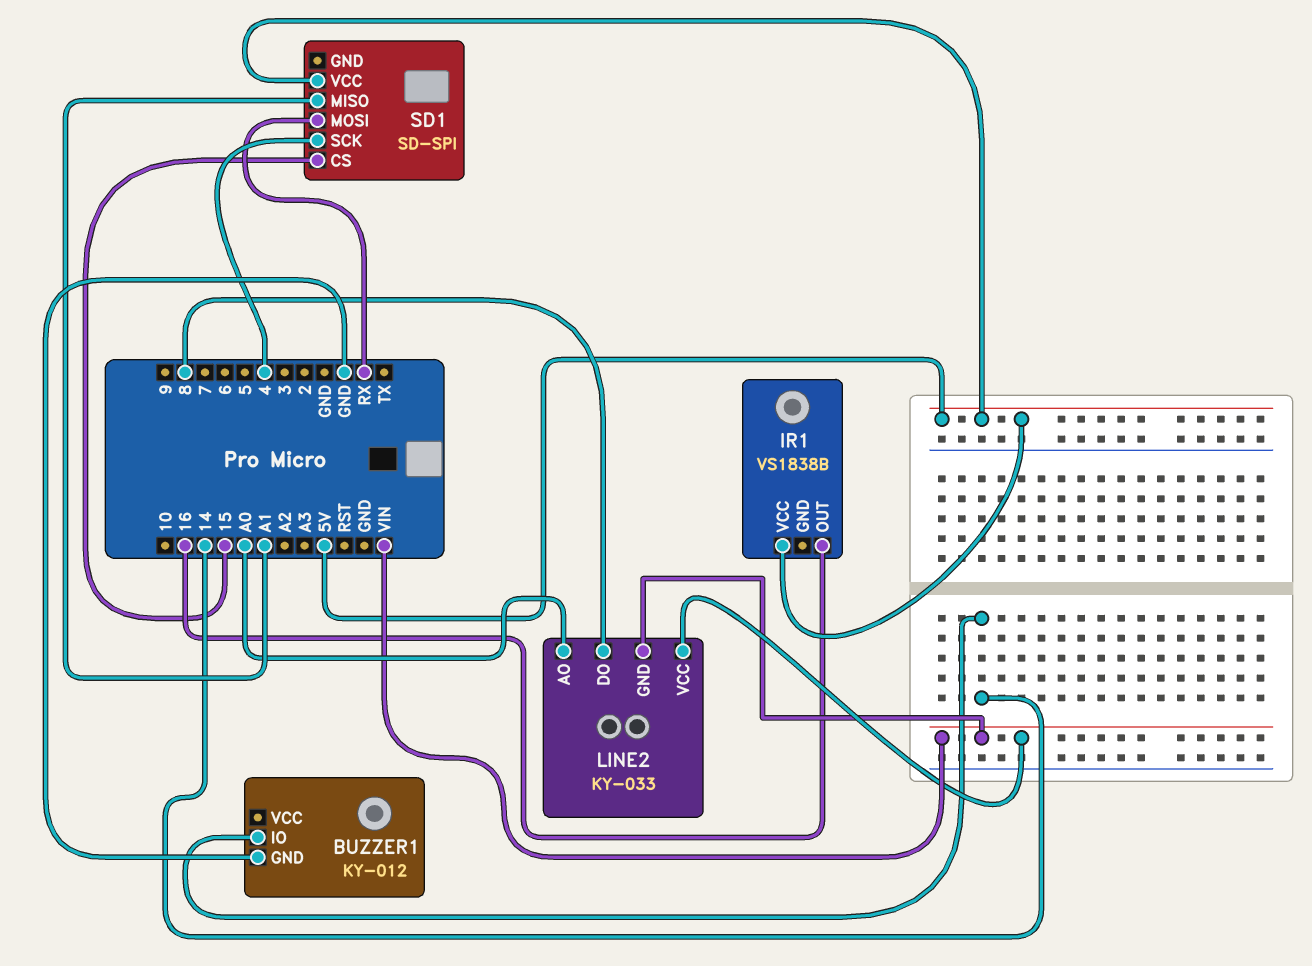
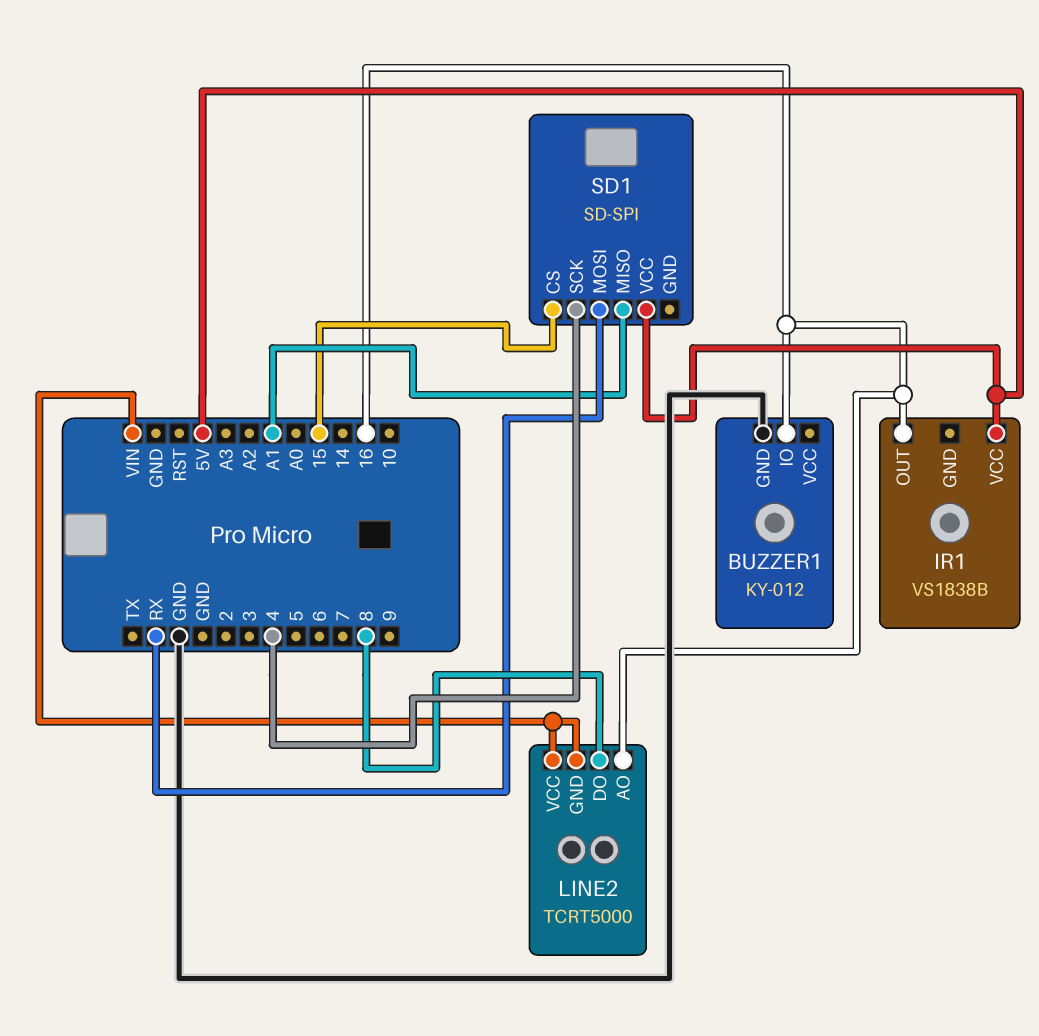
BUZZER1 pin IO: 14 -> 16
LINE2: KY-033 -> TCRT5000
LINE2 pin AO: A0 -> 16

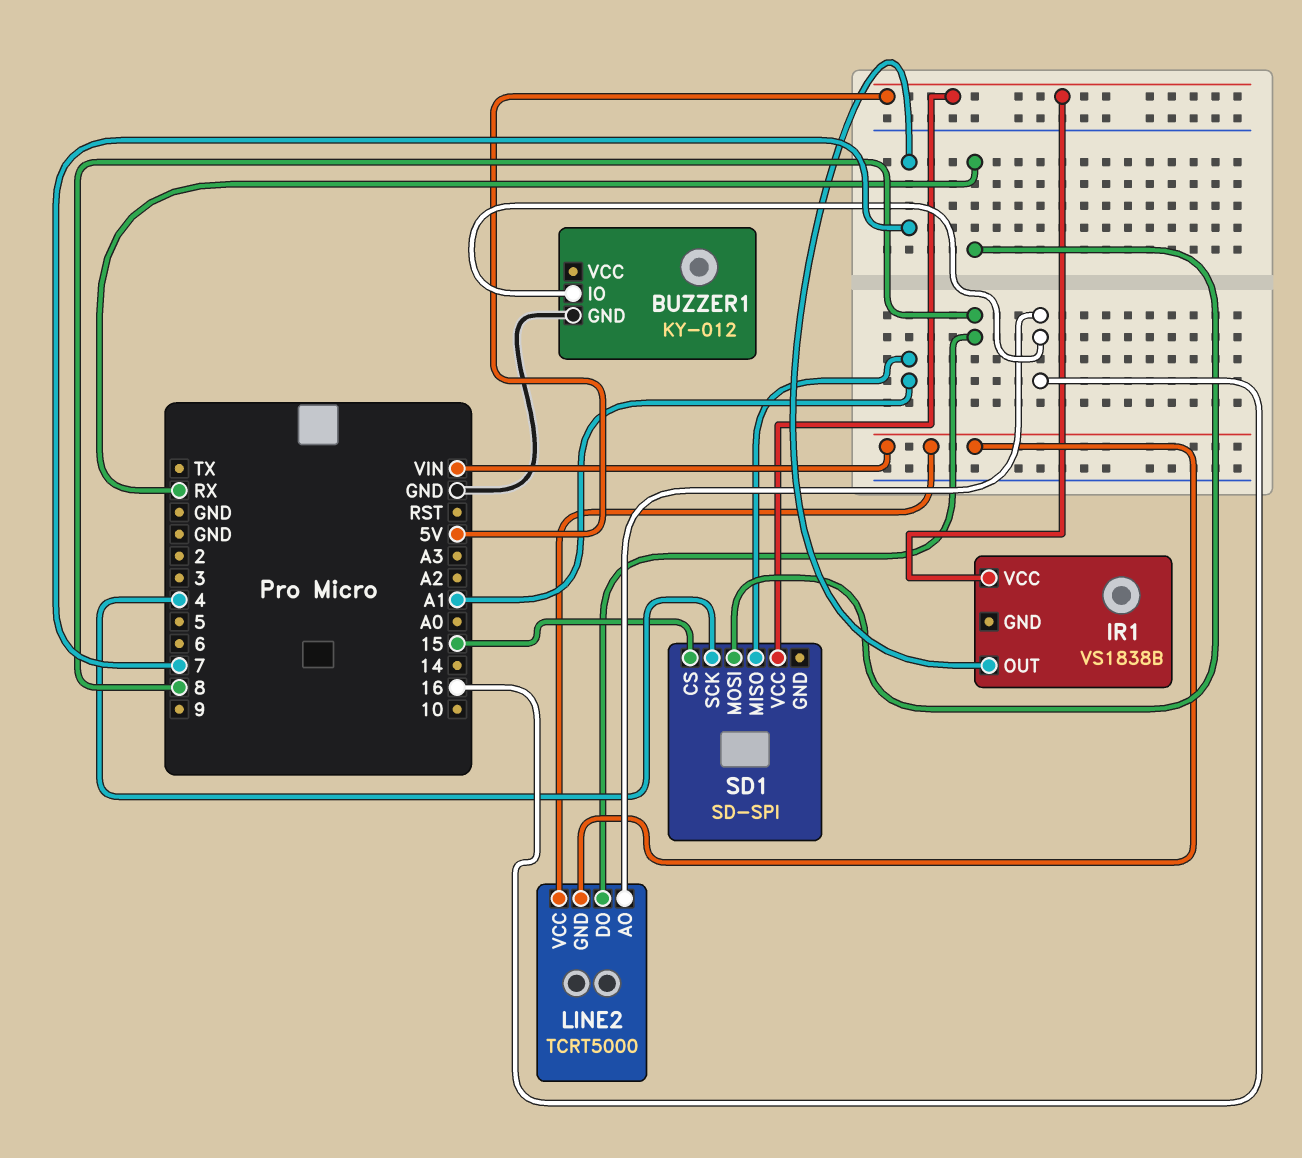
IR1 pin OUT: 16 -> 7

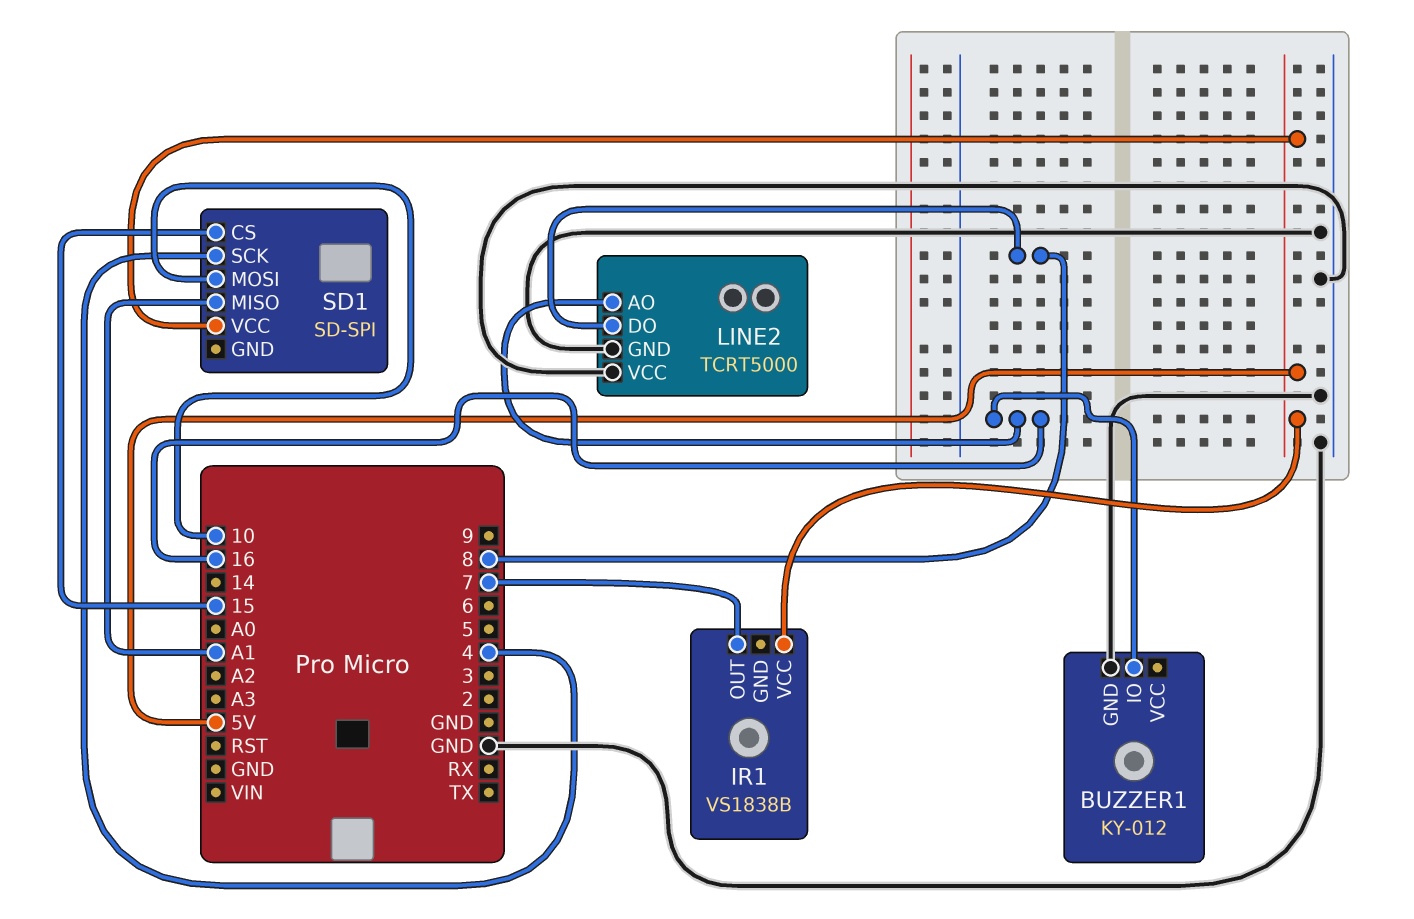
LINE2 pin GND: VIN -> GND
LINE2 pin VCC: VIN -> GND
SD1 pin MOSI: RX -> 10

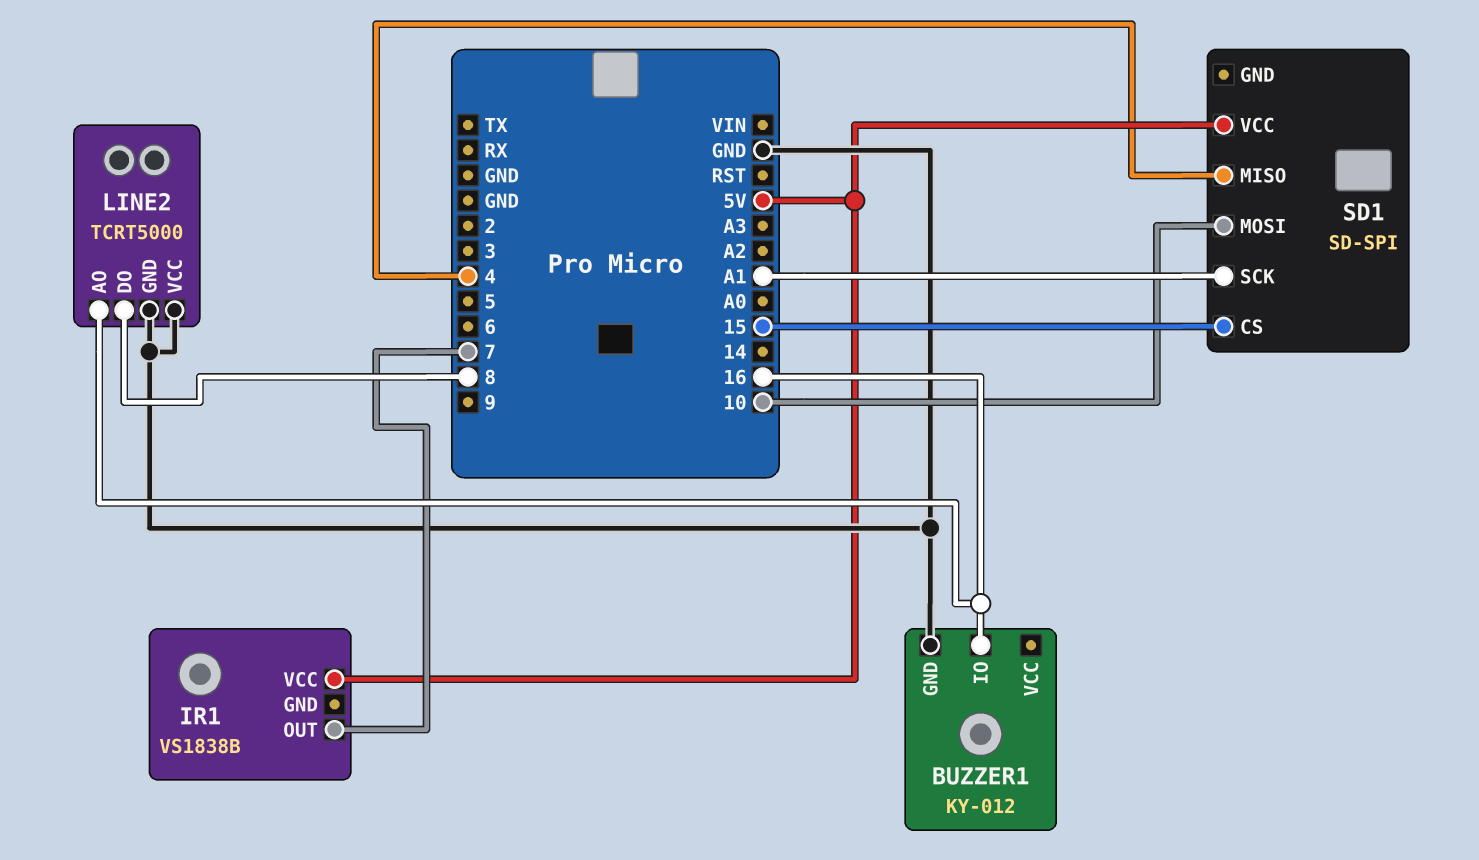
SD1 pin MISO: A1 -> 4
SD1 pin SCK: 4 -> A1

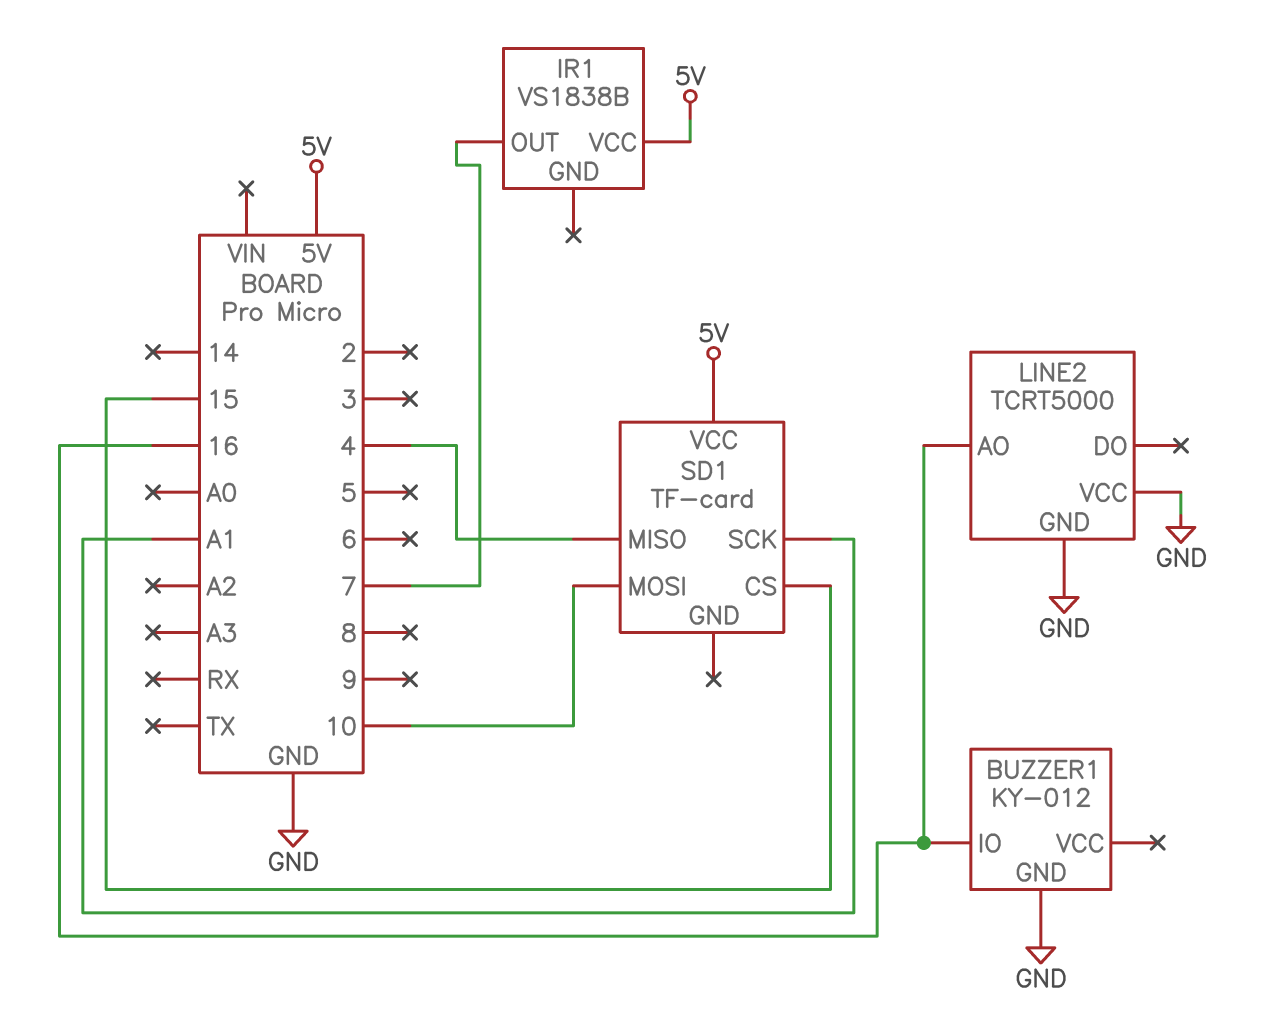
LINE2 pin DO: 8 -> none
SD1: SD-SPI -> TF-card

